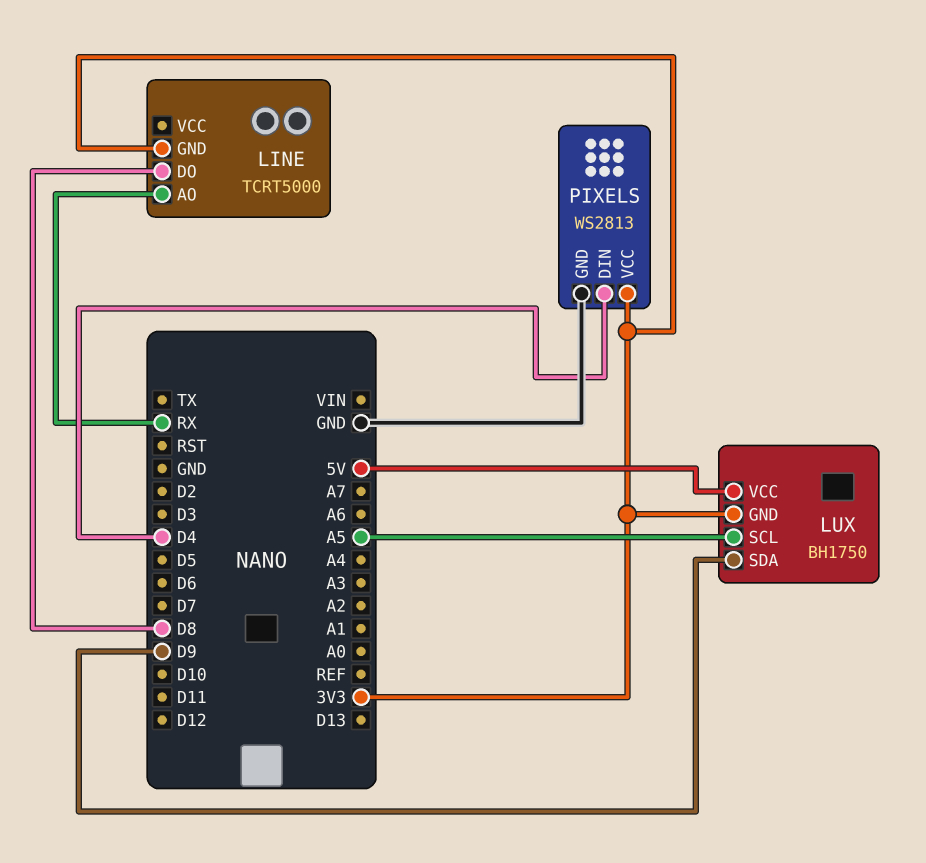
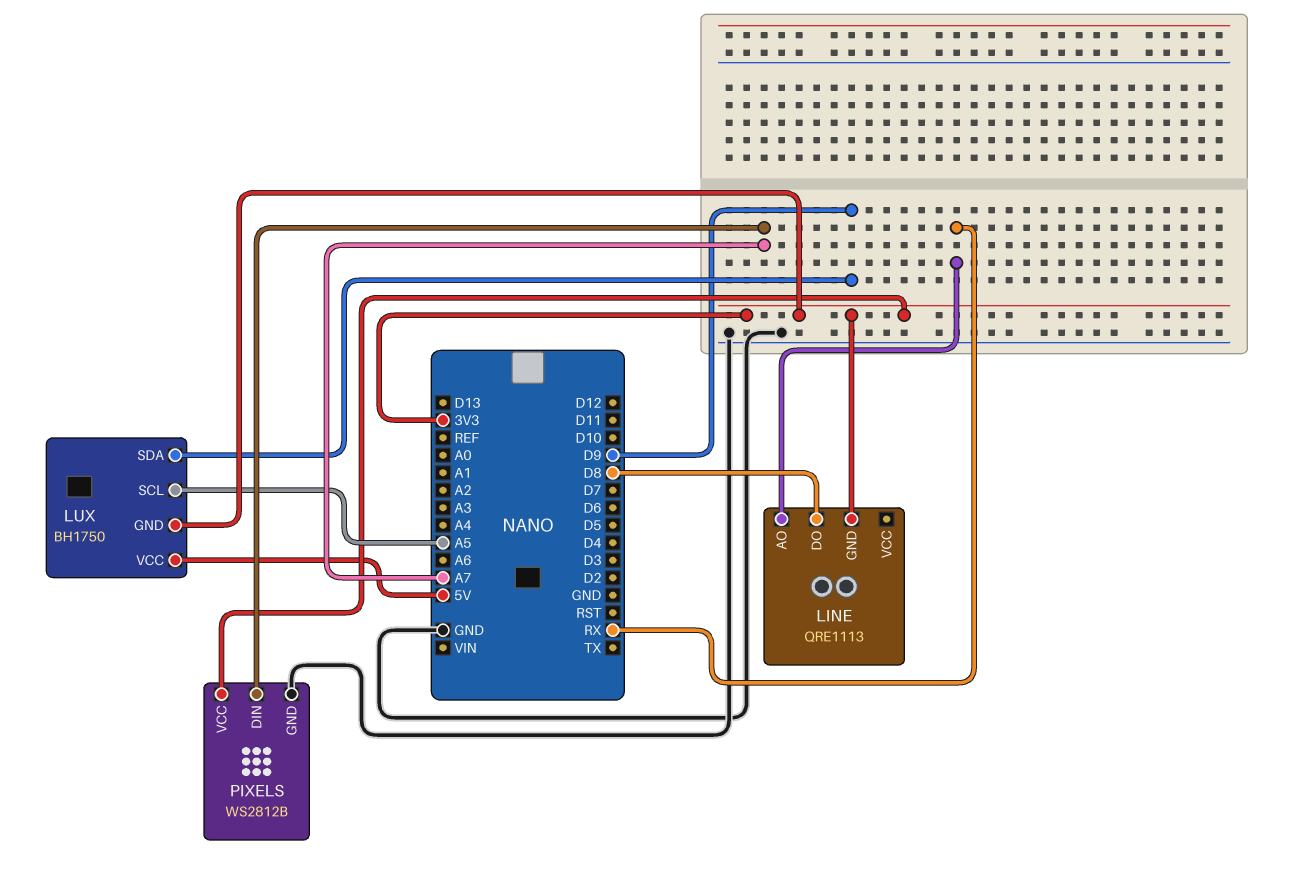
LINE: TCRT5000 -> QRE1113
PIXELS: WS2813 -> WS2812B
PIXELS pin DIN: D4 -> A7

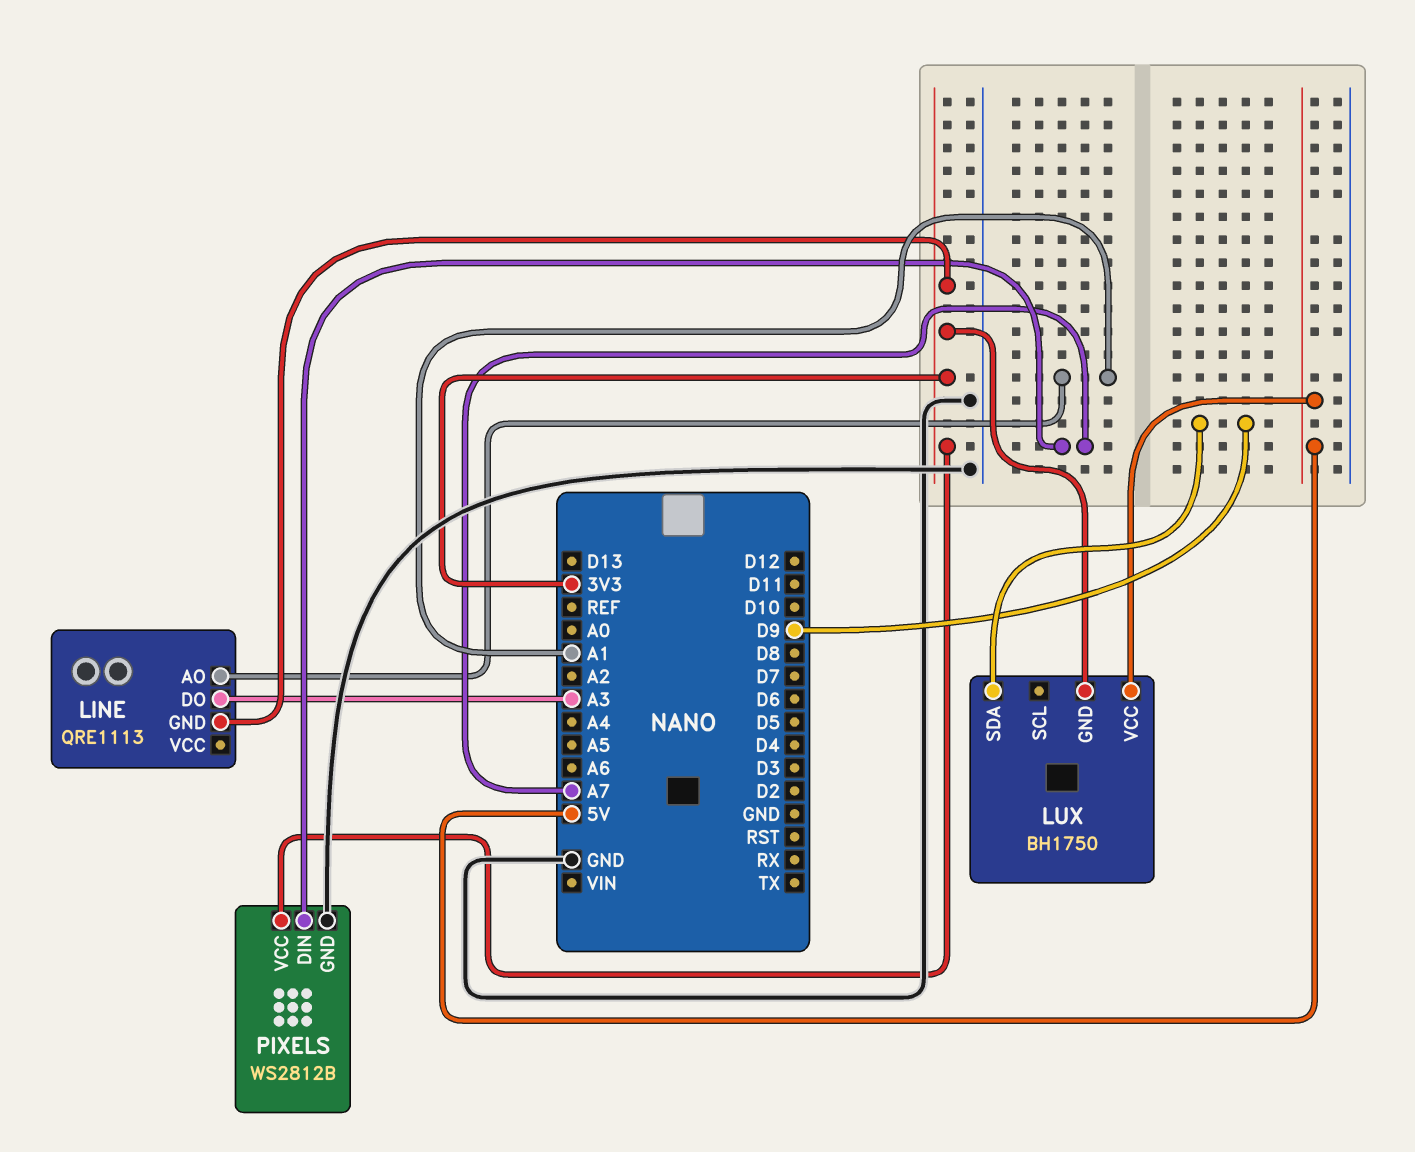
LINE pin AO: RX -> A1
LINE pin DO: D8 -> A3
LUX pin SCL: A5 -> none

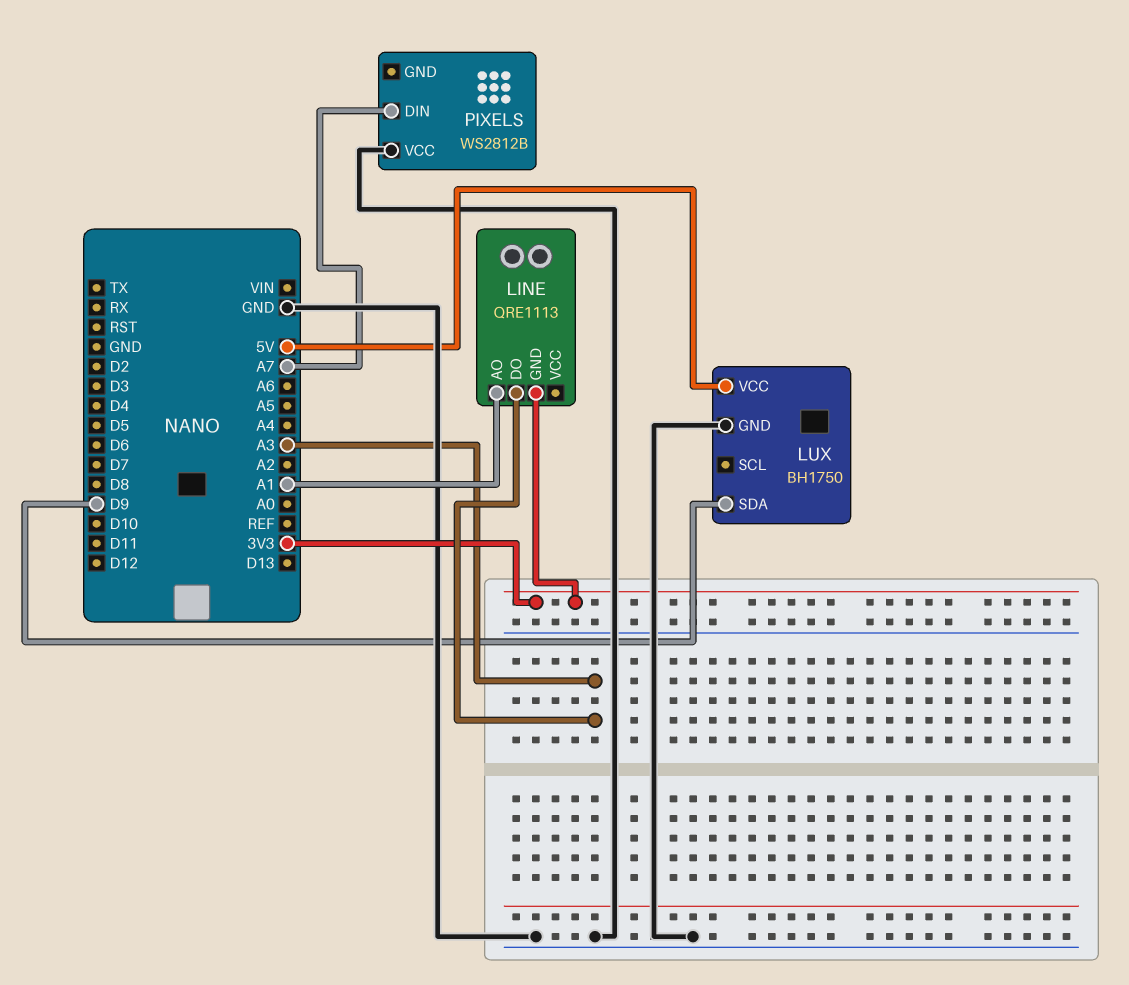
LUX pin GND: 3V3 -> GND
PIXELS pin GND: GND -> none
PIXELS pin VCC: 3V3 -> GND

